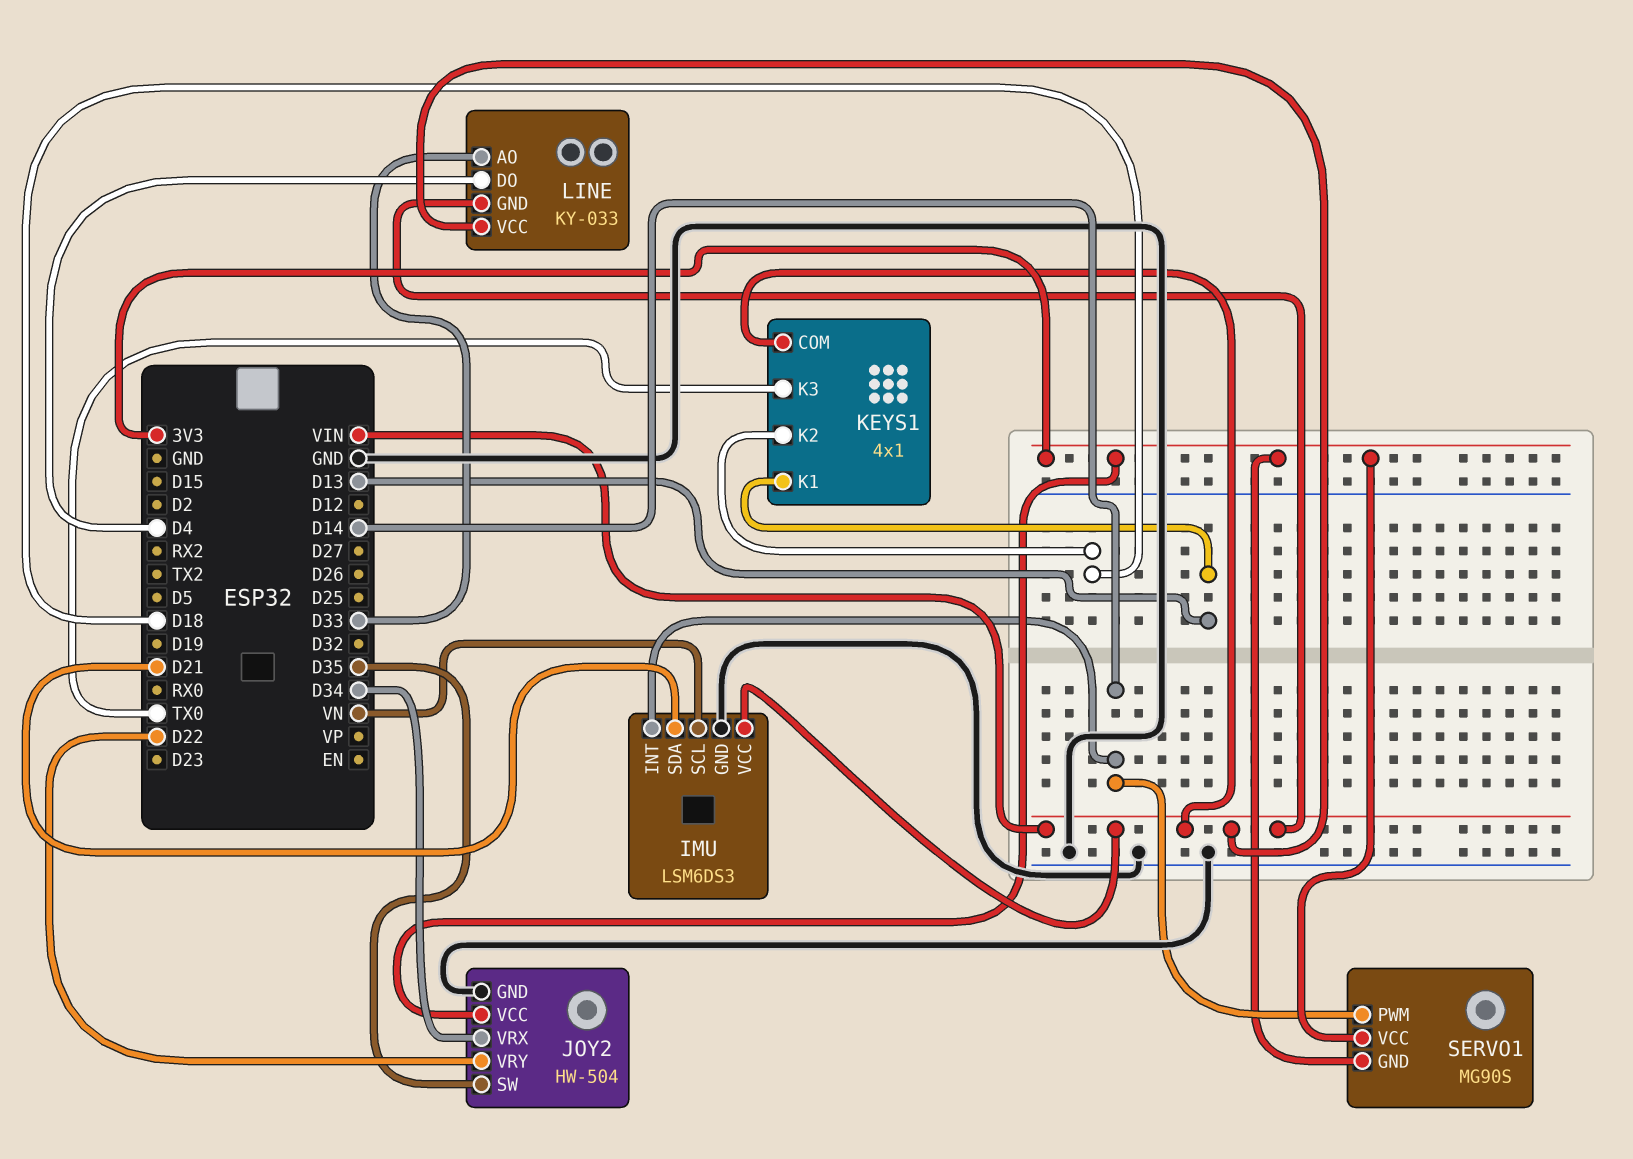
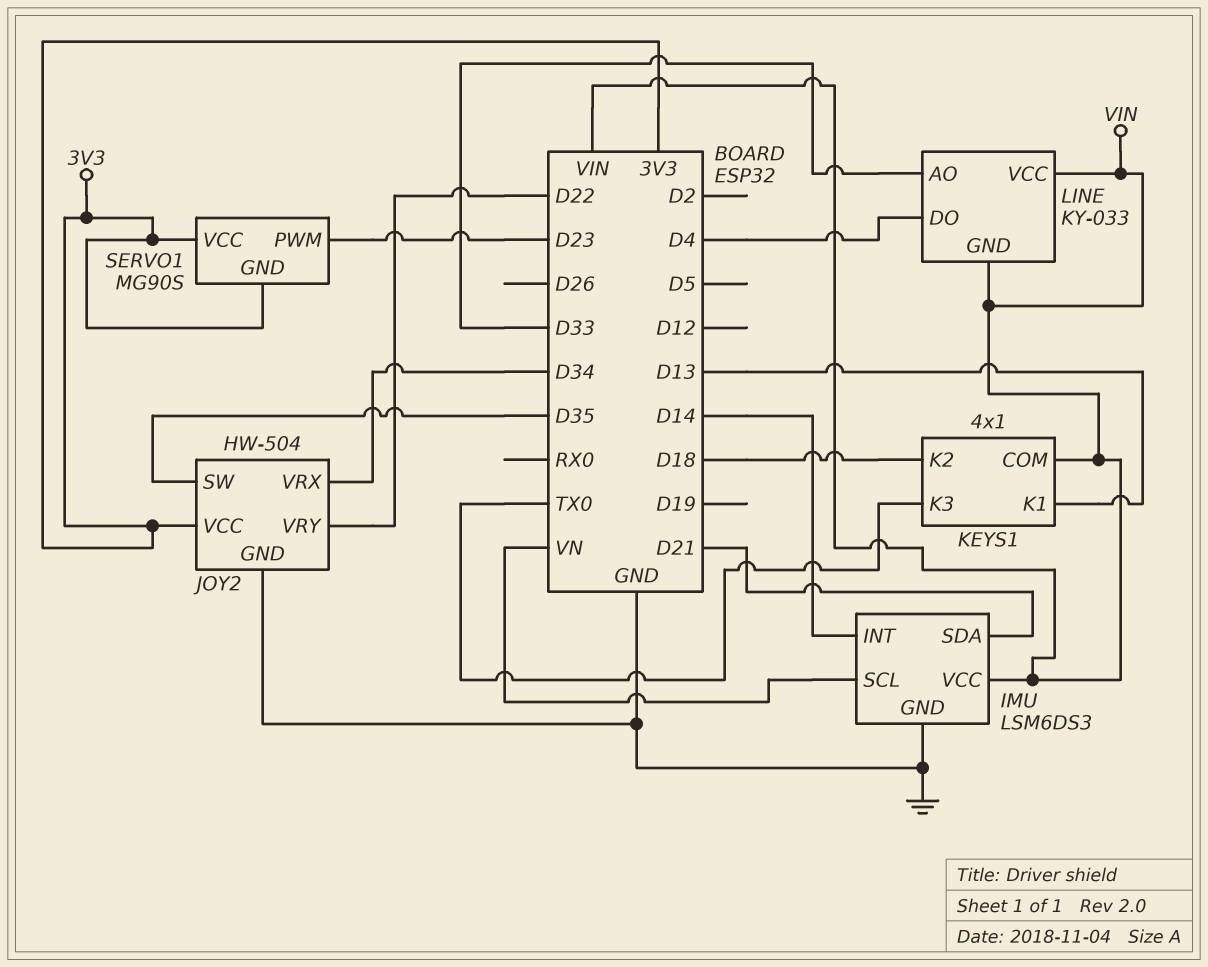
SERVO1 pin PWM: D14 -> D23

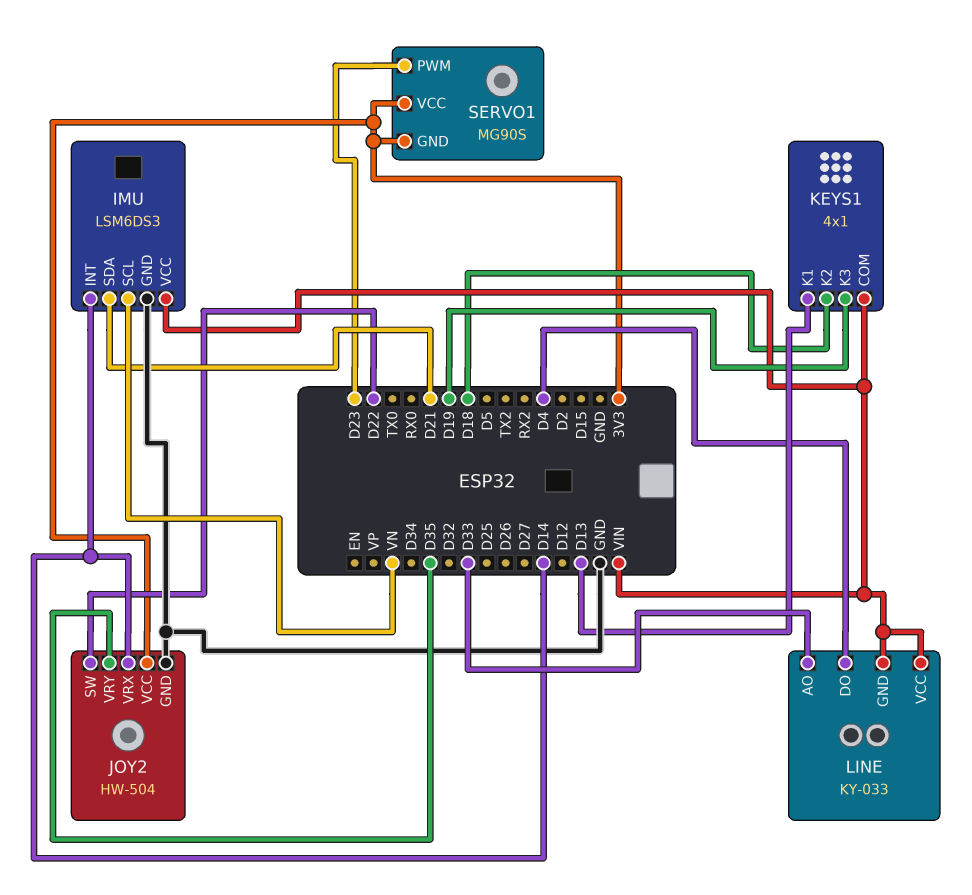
JOY2 pin SW: D35 -> D22
JOY2 pin VRX: D34 -> D14
JOY2 pin VRY: D22 -> D35
KEYS1 pin K3: TX0 -> D19

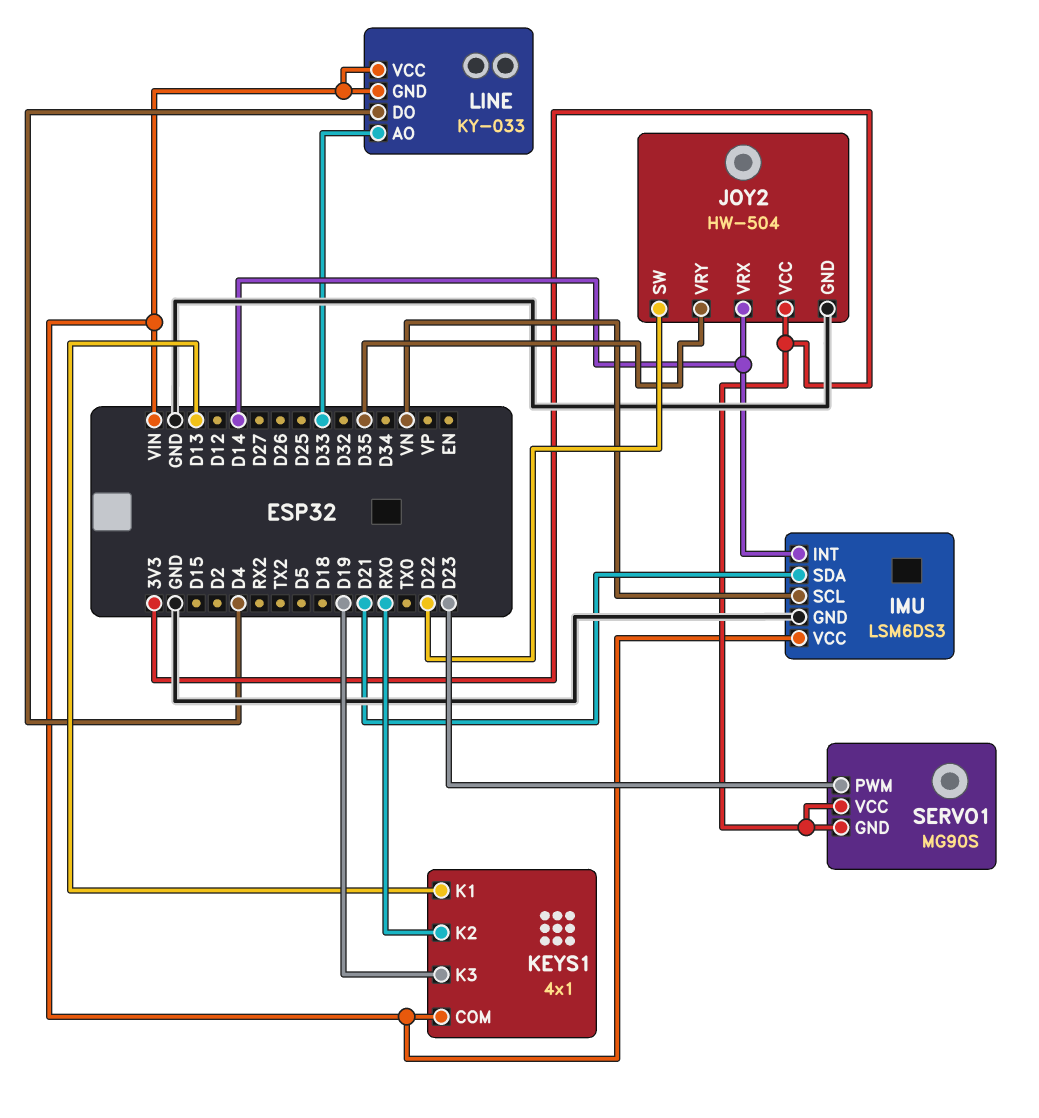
KEYS1 pin K2: D18 -> RX0

